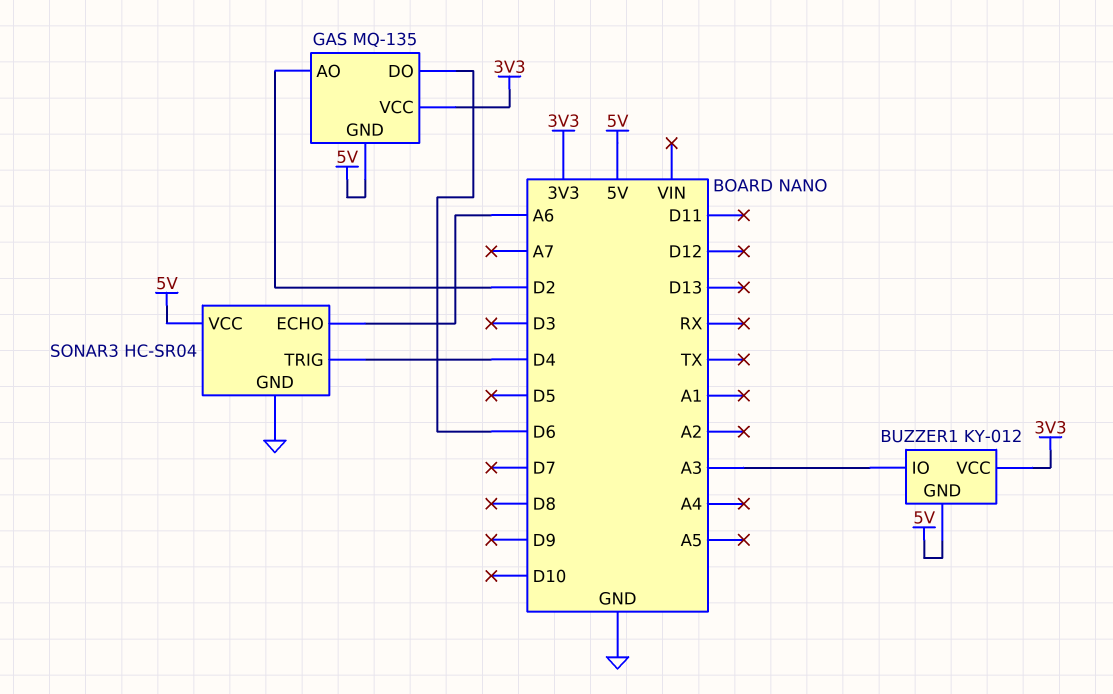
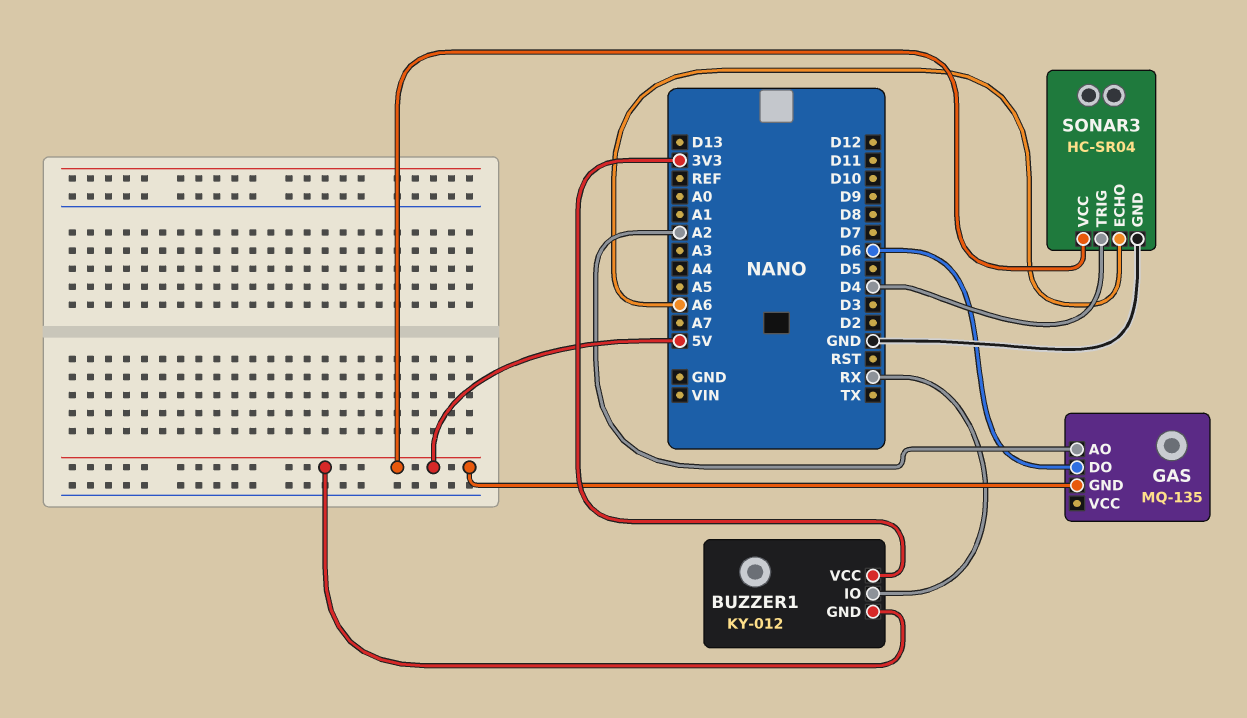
BUZZER1 pin IO: A3 -> RX
GAS pin AO: D2 -> A2
GAS pin VCC: 3V3 -> none

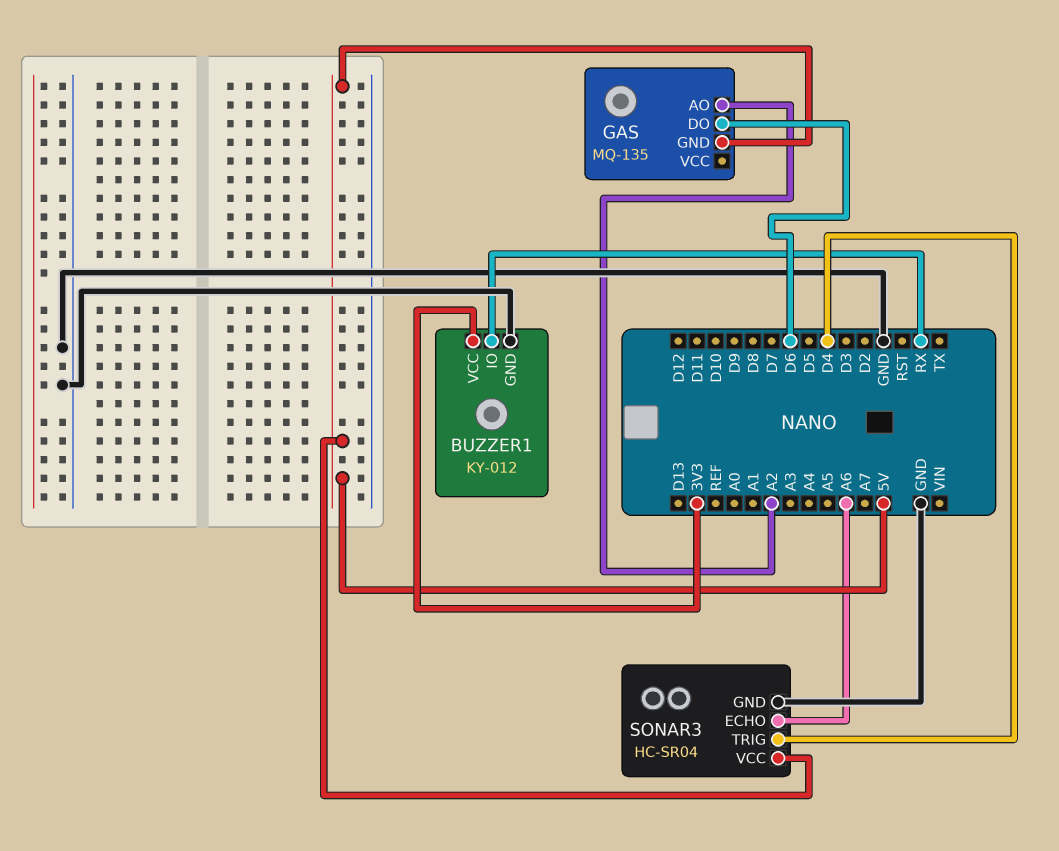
BUZZER1 pin GND: 5V -> GND

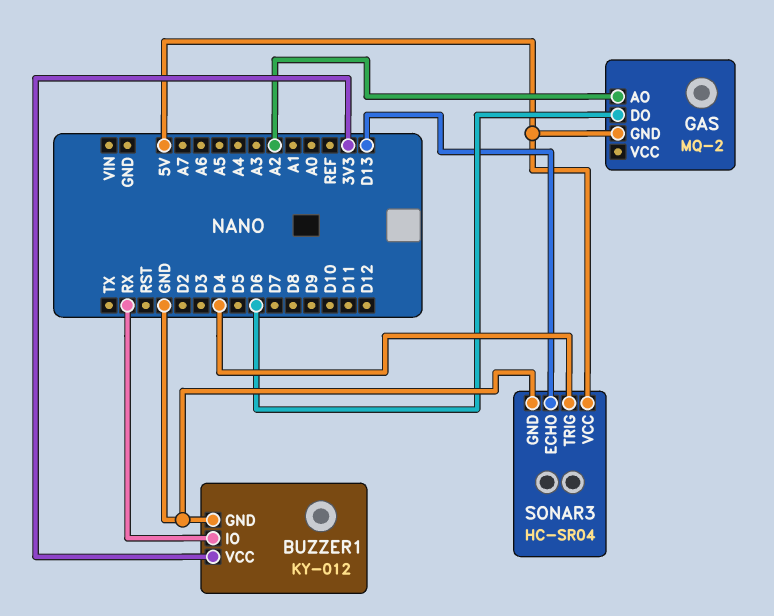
GAS: MQ-135 -> MQ-2
SONAR3 pin ECHO: A6 -> D13

